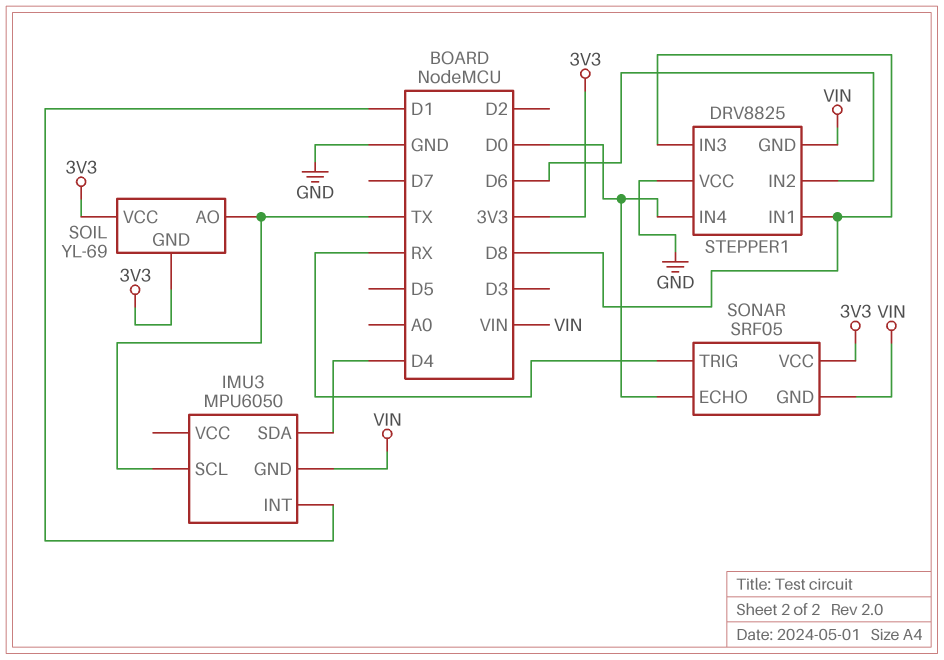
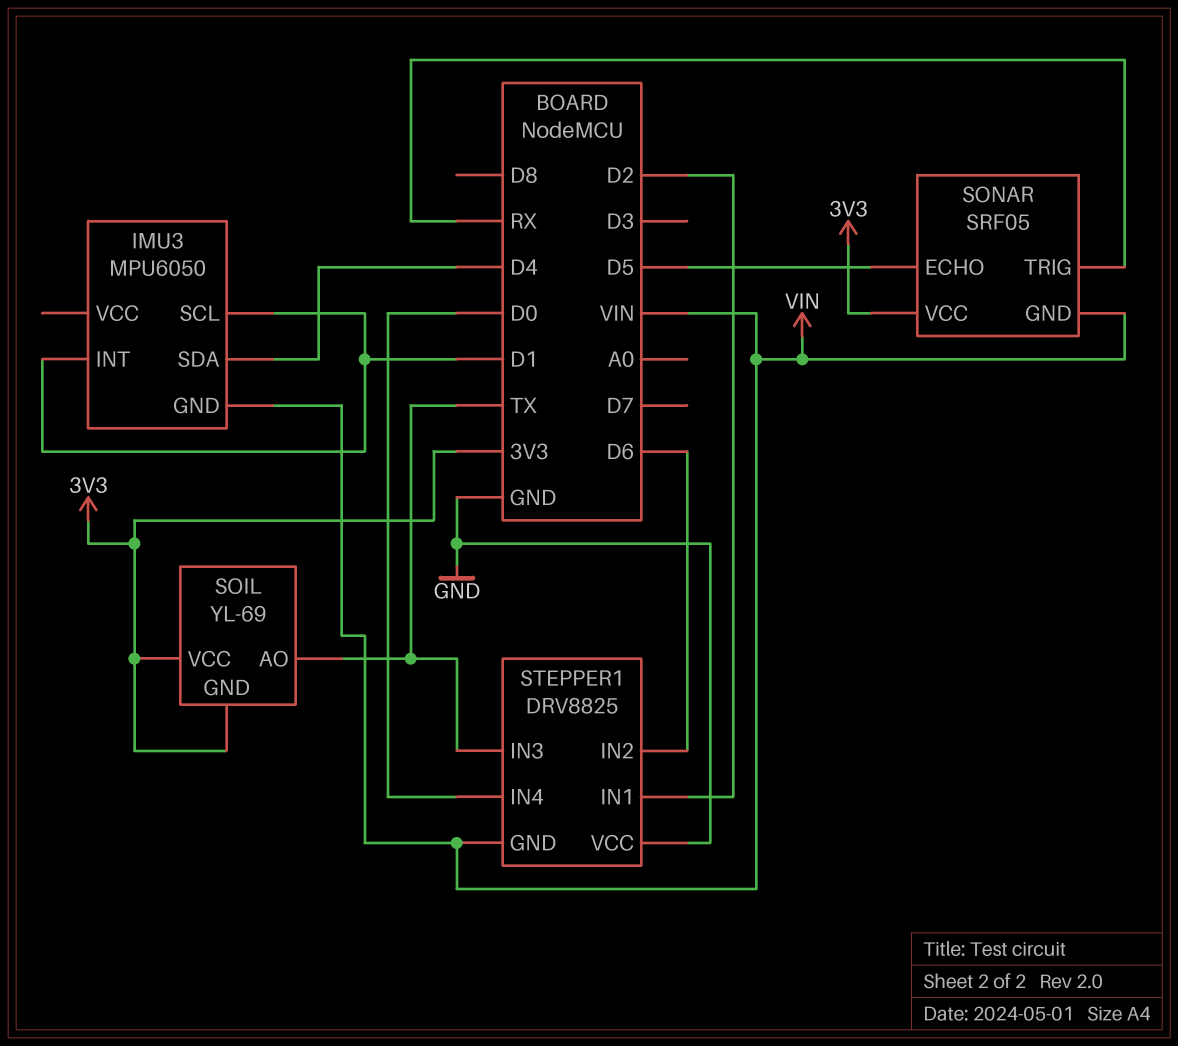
IMU3 pin SCL: TX -> D1
SONAR pin ECHO: D0 -> D5
STEPPER1 pin IN1: D8 -> D2
STEPPER1 pin IN3: D8 -> TX

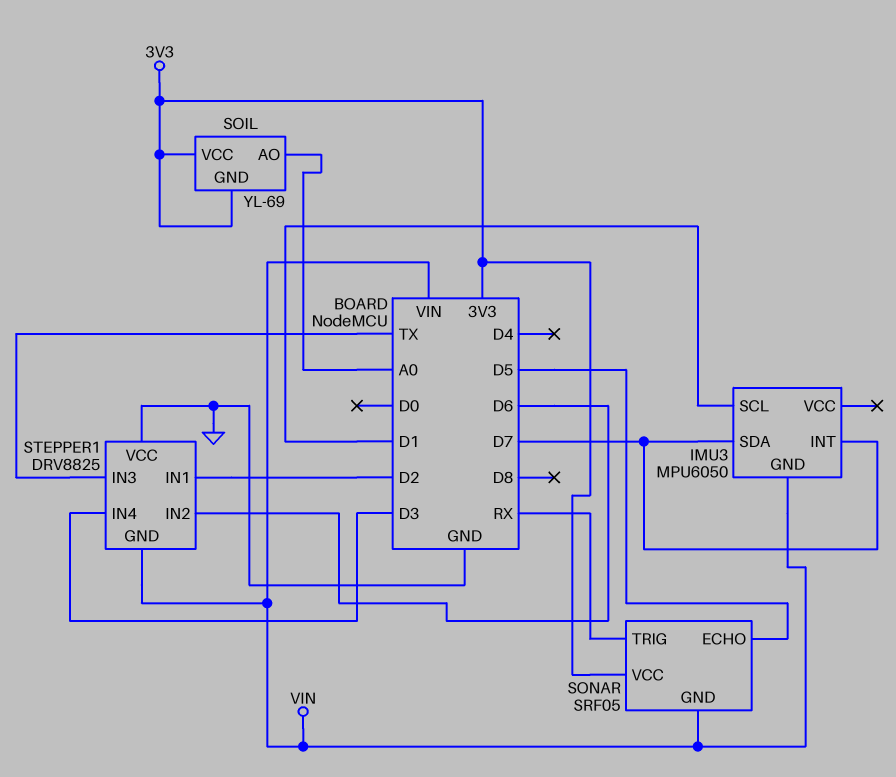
IMU3 pin INT: D1 -> D7
IMU3 pin SDA: D4 -> D7
SOIL pin AO: TX -> A0
STEPPER1 pin IN4: D0 -> D3

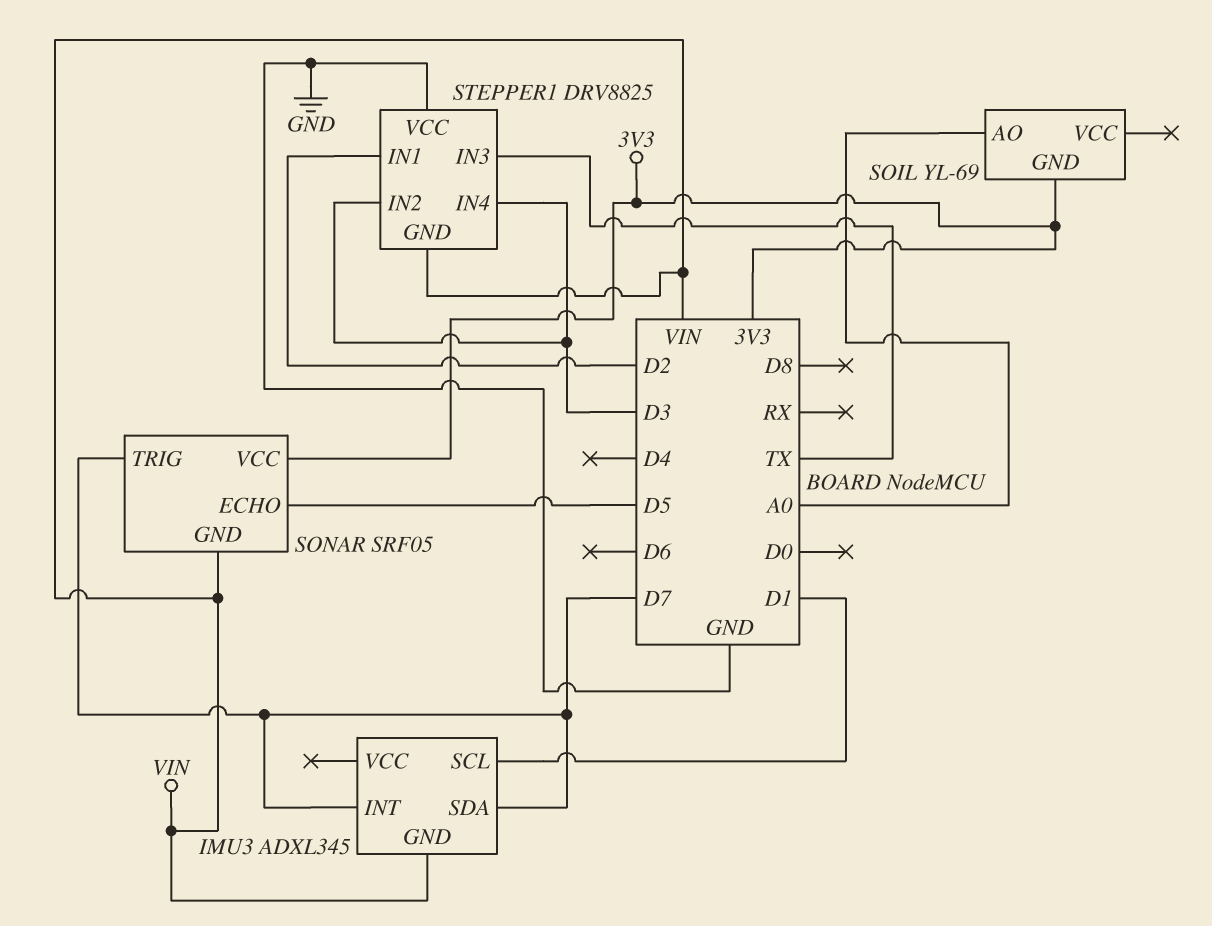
IMU3: MPU6050 -> ADXL345
SOIL pin VCC: 3V3 -> none
SONAR pin TRIG: RX -> D7
STEPPER1 pin IN2: D6 -> D3

